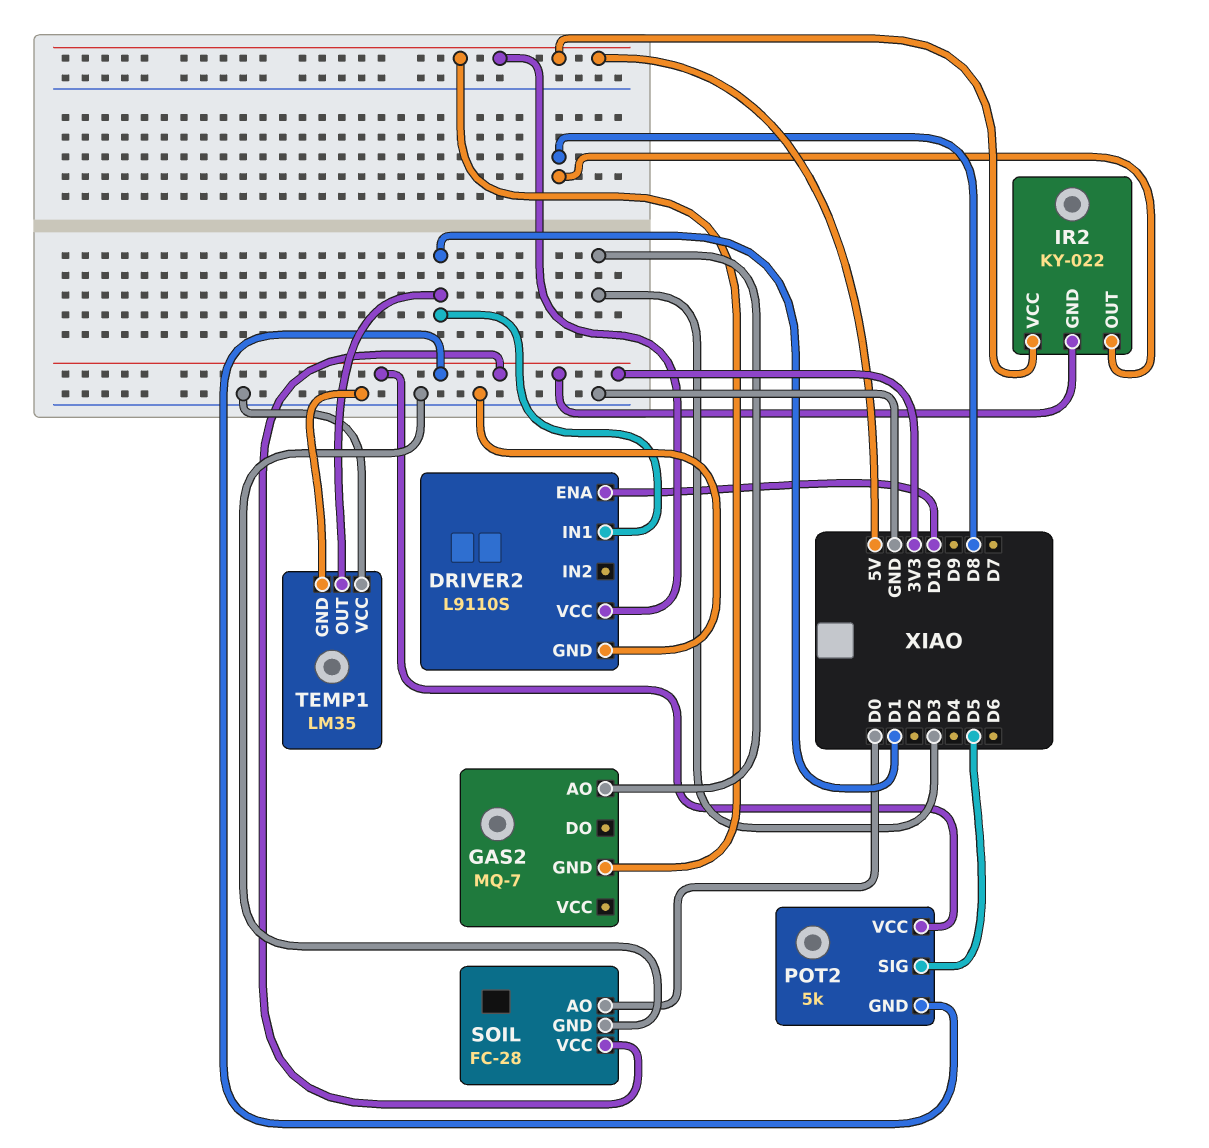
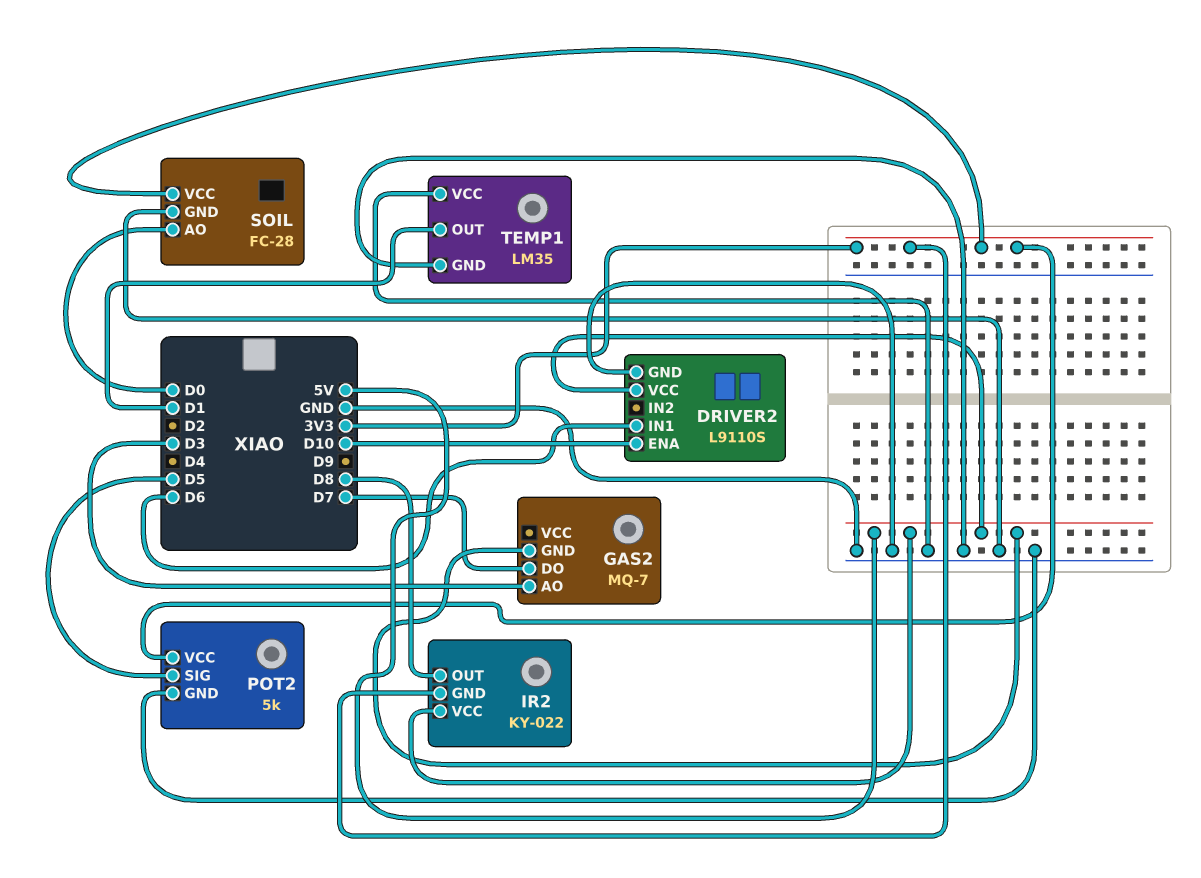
DRIVER2 pin IN1: D1 -> D6
GAS2 pin DO: none -> D7
POT2 pin GND: 3V3 -> GND

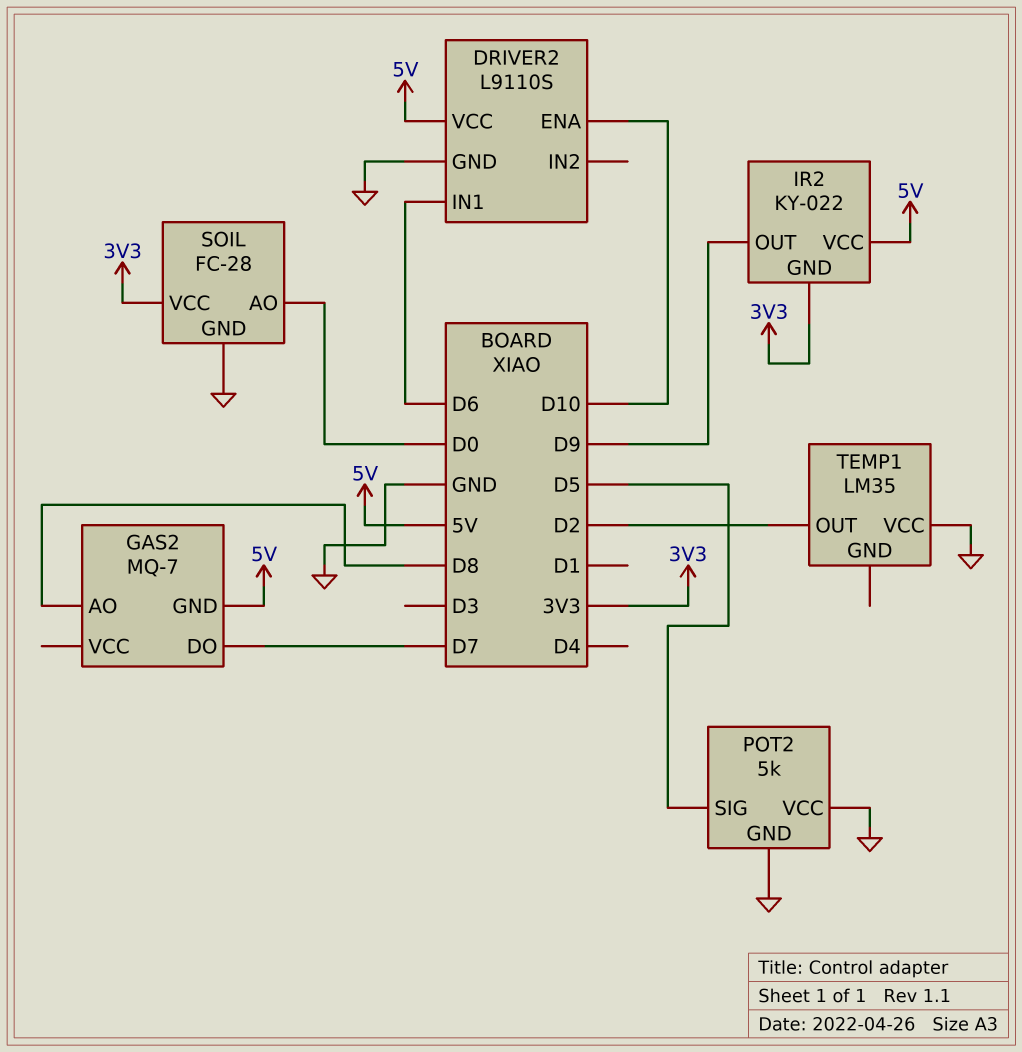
GAS2 pin AO: D3 -> D8
IR2 pin OUT: D8 -> D9
POT2 pin VCC: 3V3 -> GND
TEMP1 pin GND: GND -> none
TEMP1 pin OUT: D1 -> D2

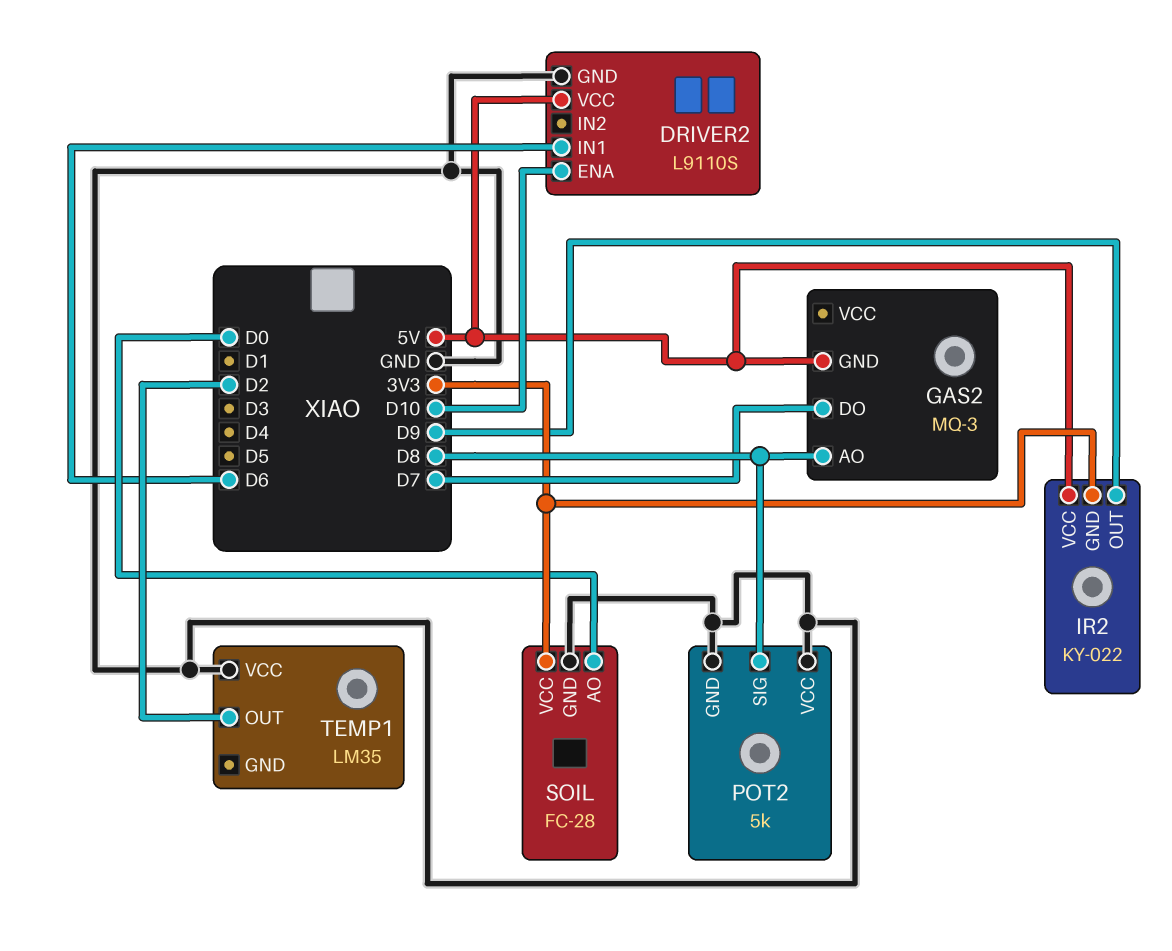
GAS2: MQ-7 -> MQ-3
POT2 pin SIG: D5 -> D8

